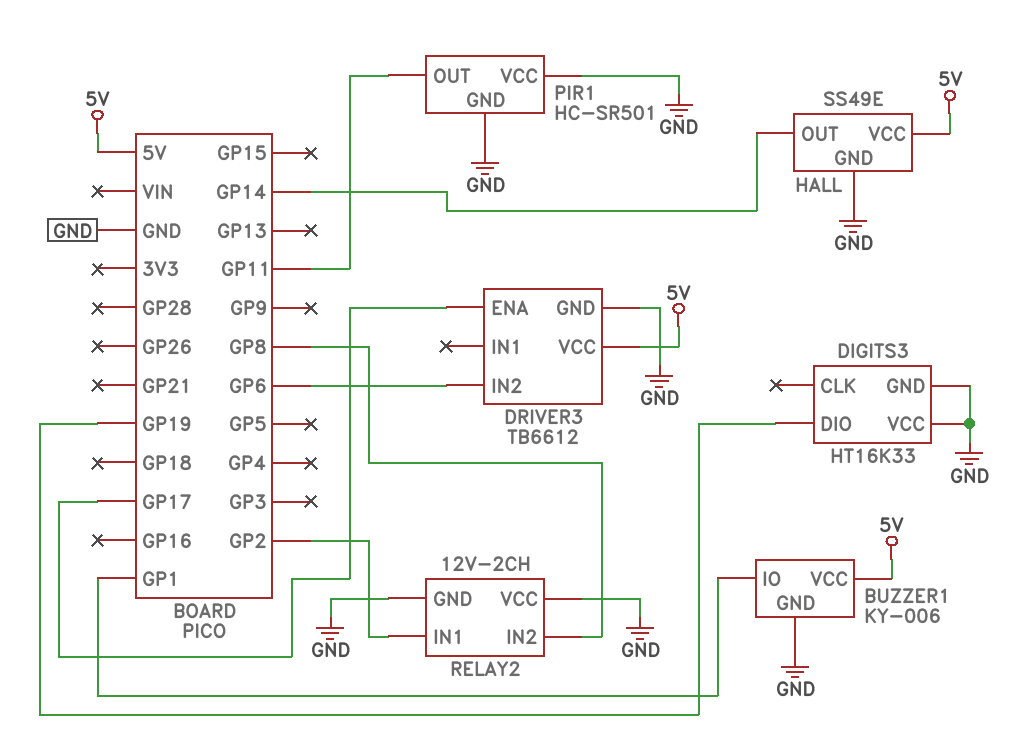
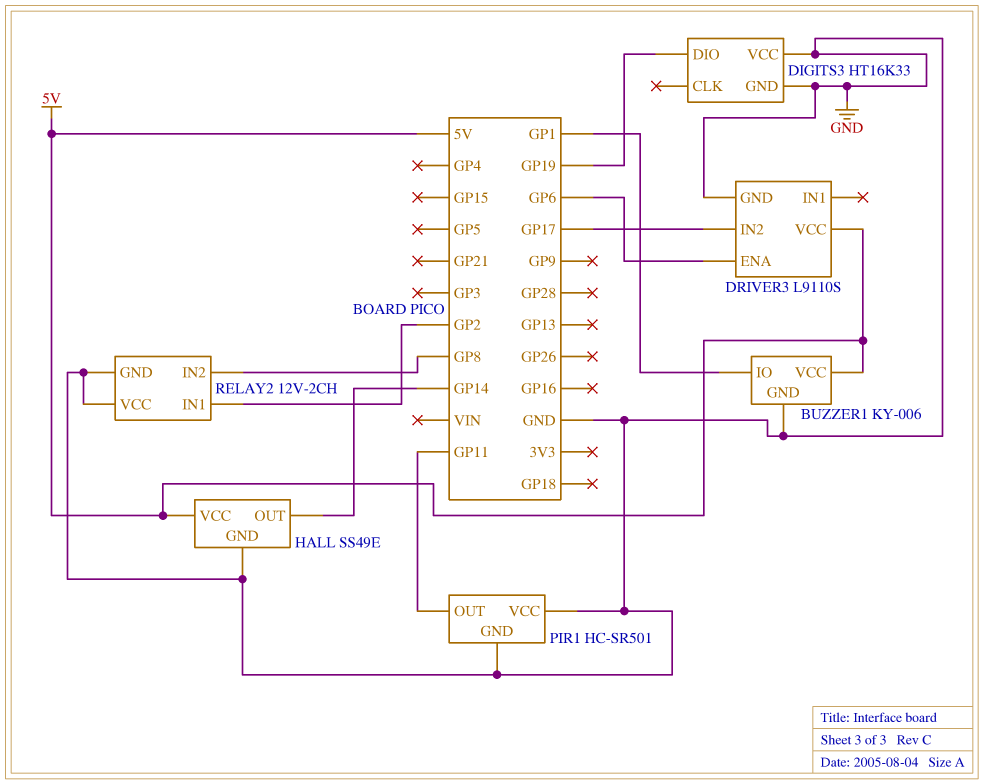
DRIVER3: TB6612 -> L9110S
DRIVER3 pin ENA: GP17 -> GP6
DRIVER3 pin IN2: GP6 -> GP17

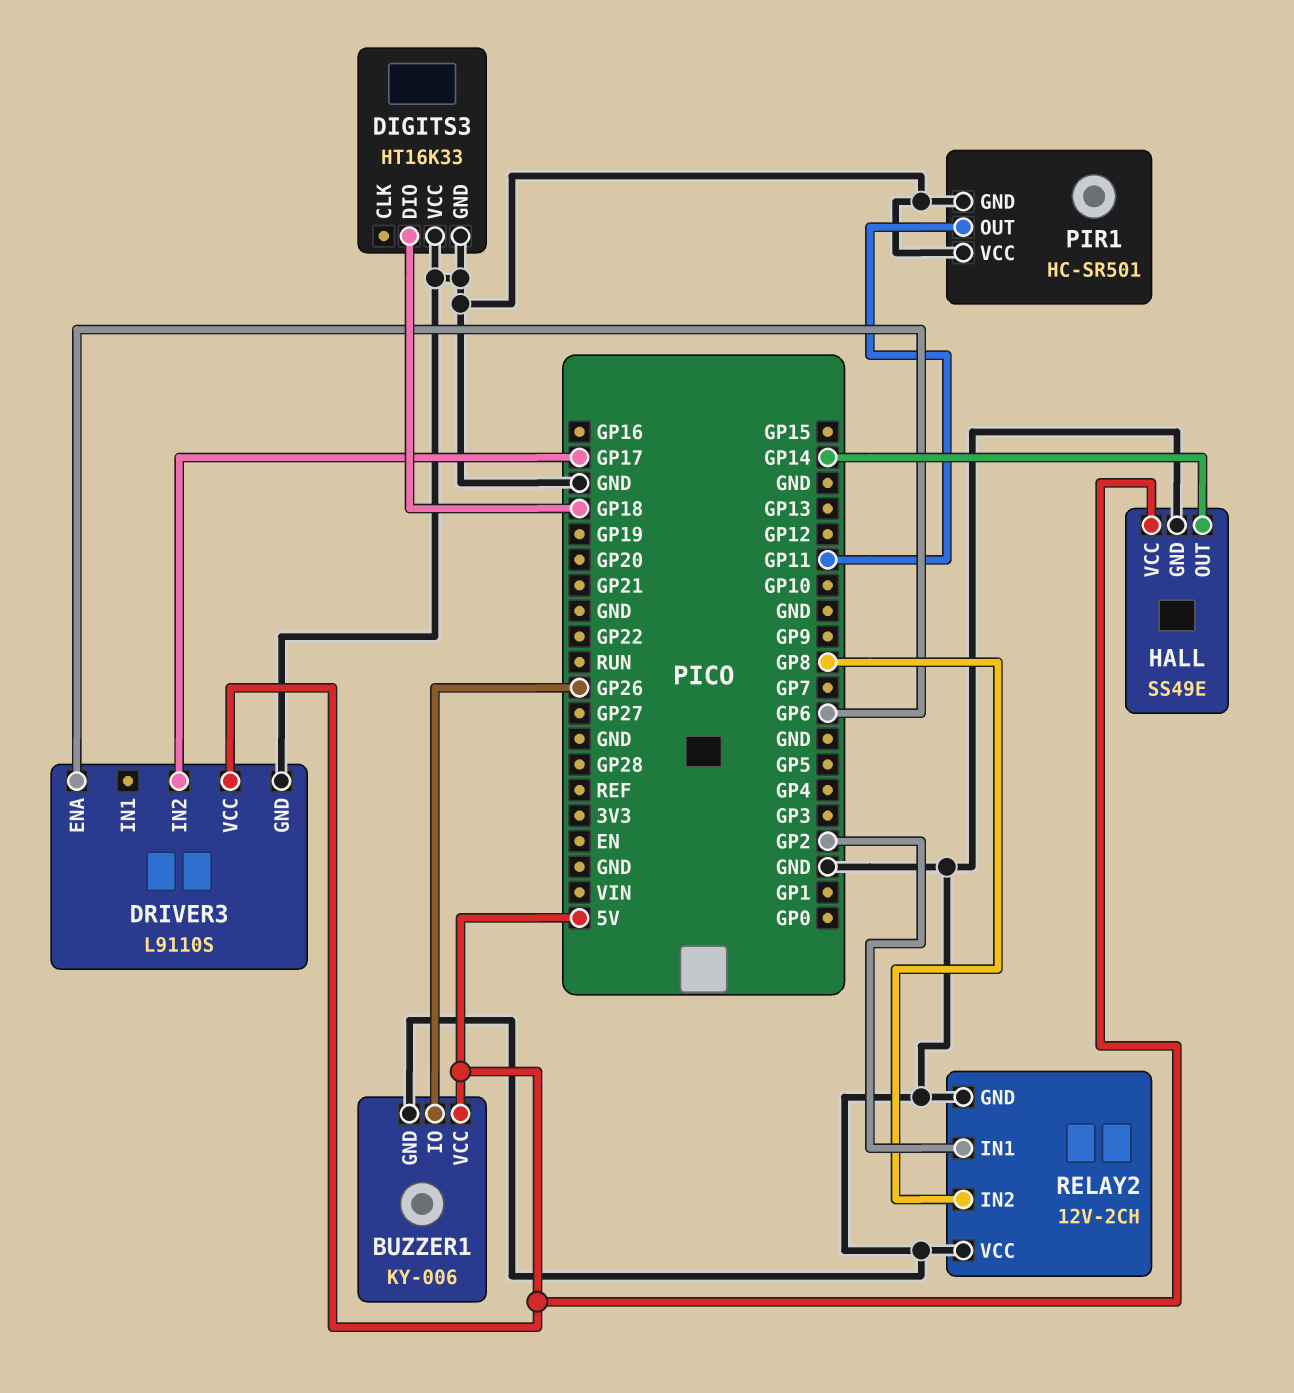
BUZZER1 pin IO: GP1 -> GP26
DIGITS3 pin DIO: GP19 -> GP18

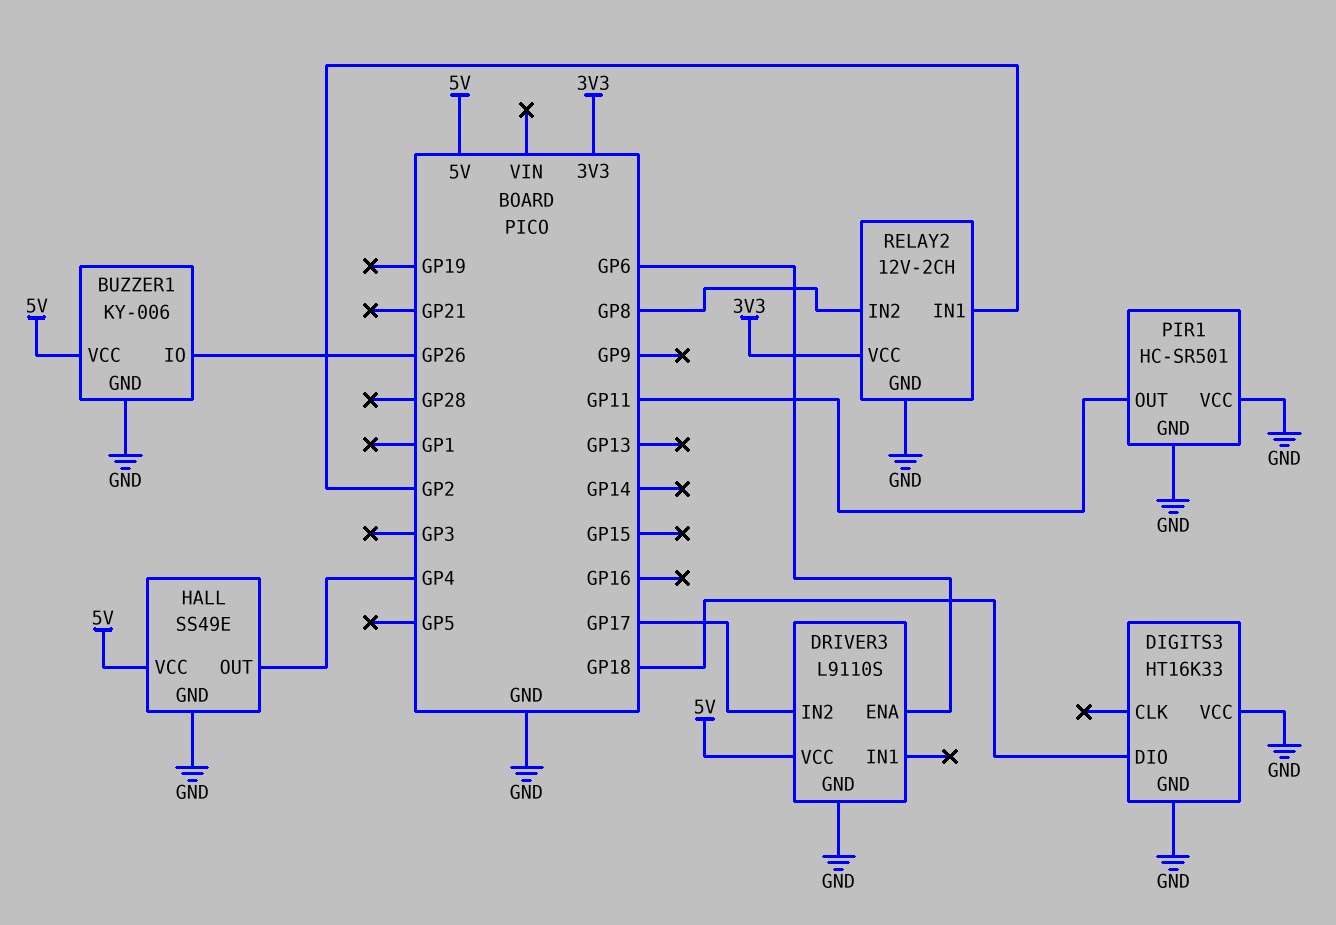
HALL pin OUT: GP14 -> GP4
RELAY2 pin VCC: GND -> 3V3

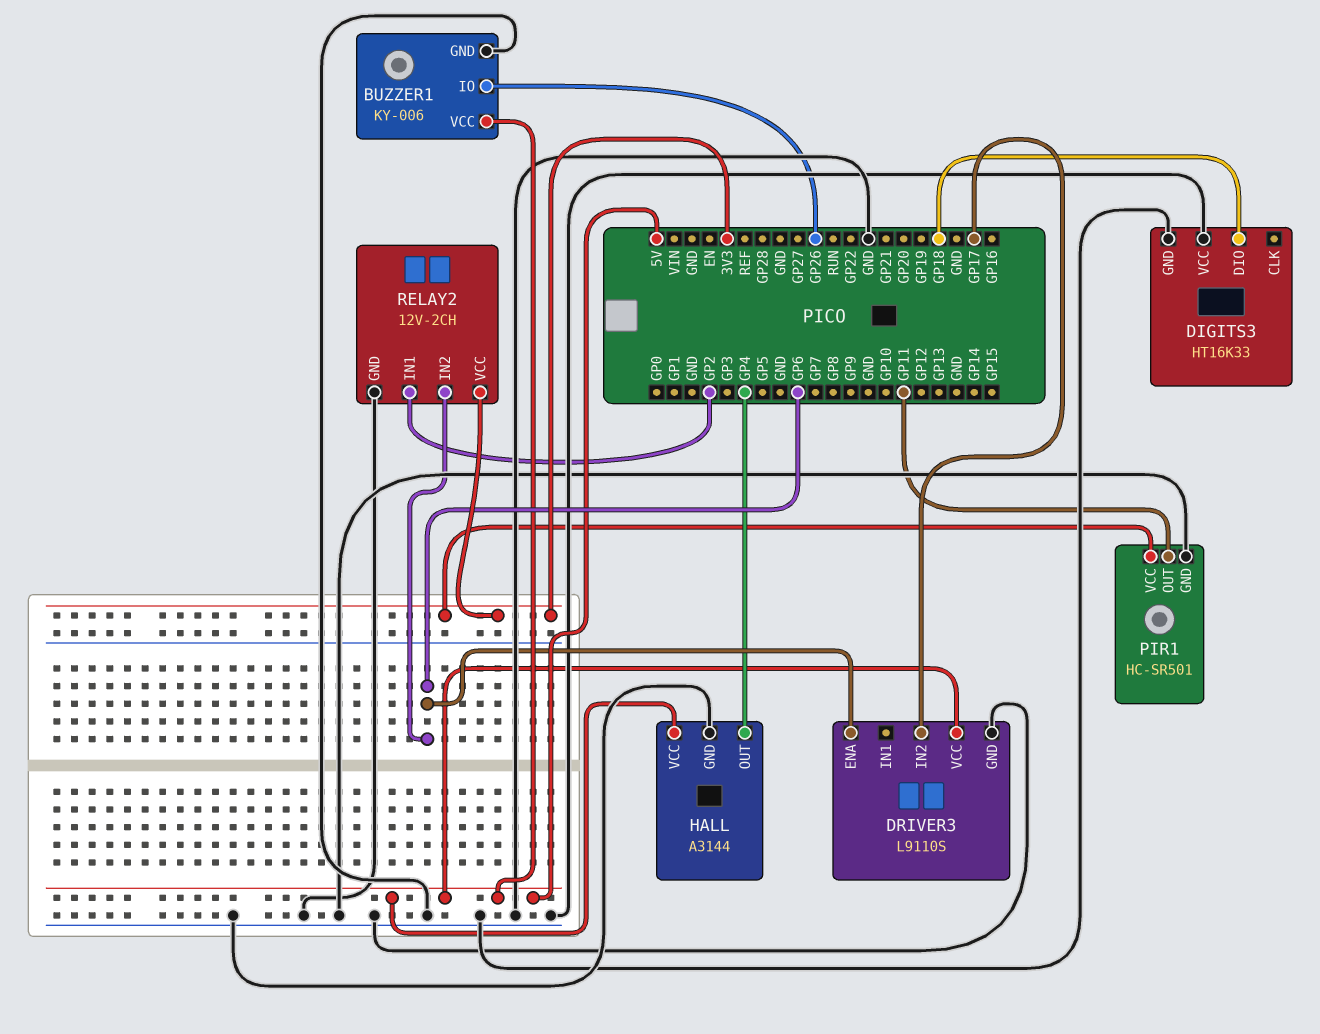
HALL: SS49E -> A3144
PIR1 pin VCC: GND -> 3V3
RELAY2 pin IN2: GP8 -> GP6

